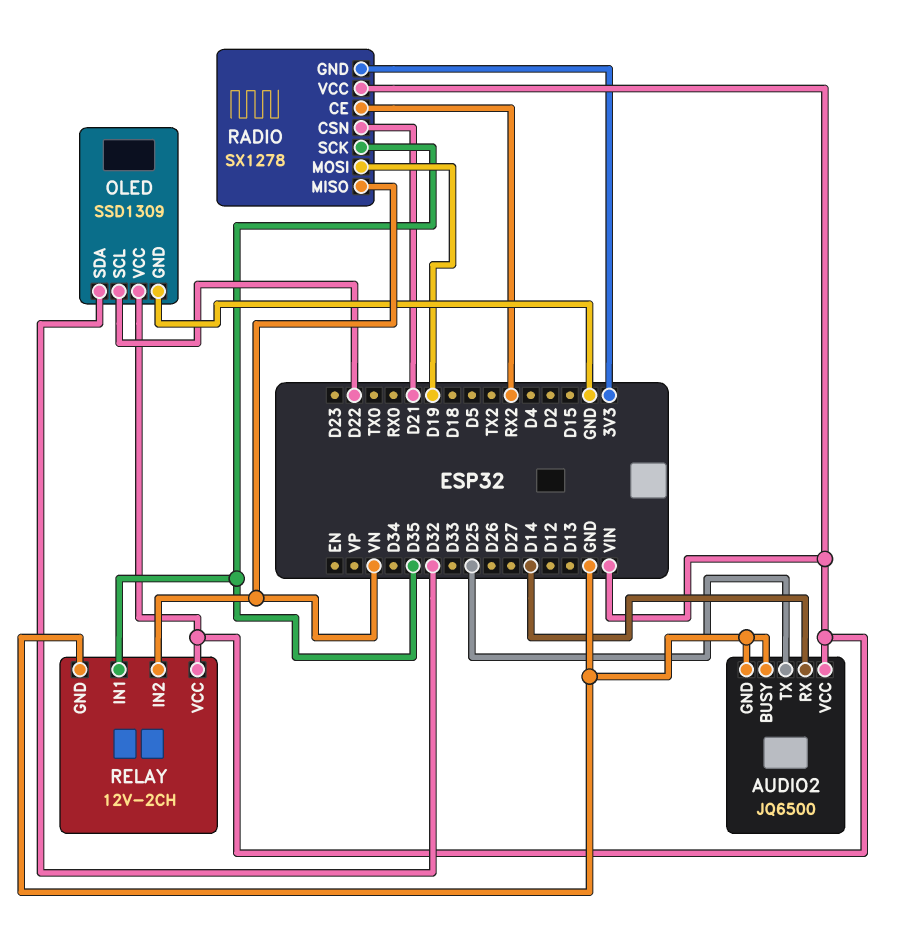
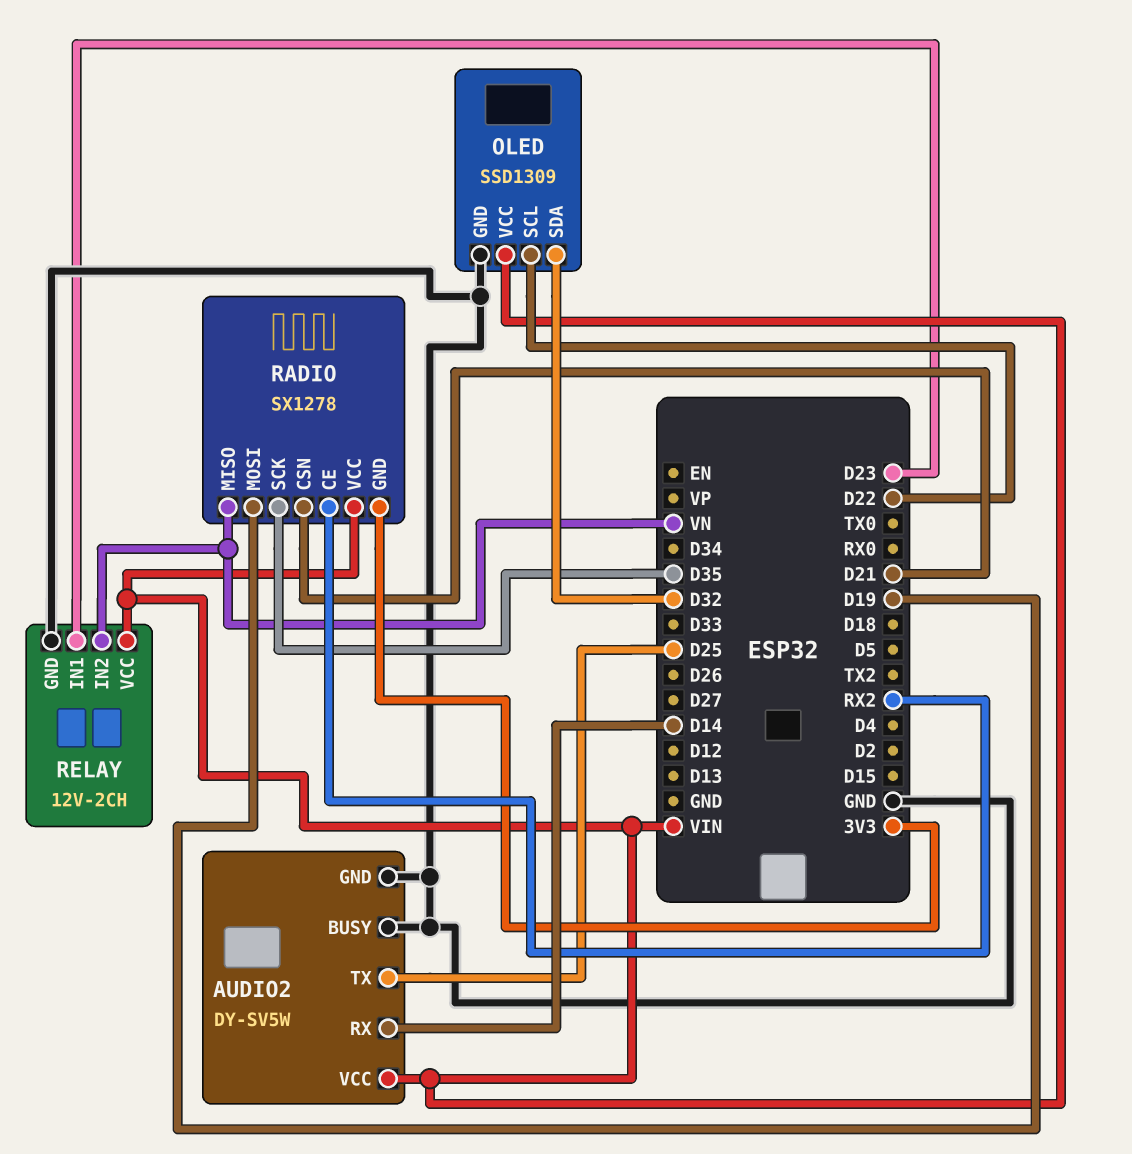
AUDIO2: JQ6500 -> DY-SV5W
RELAY pin IN1: D35 -> D23

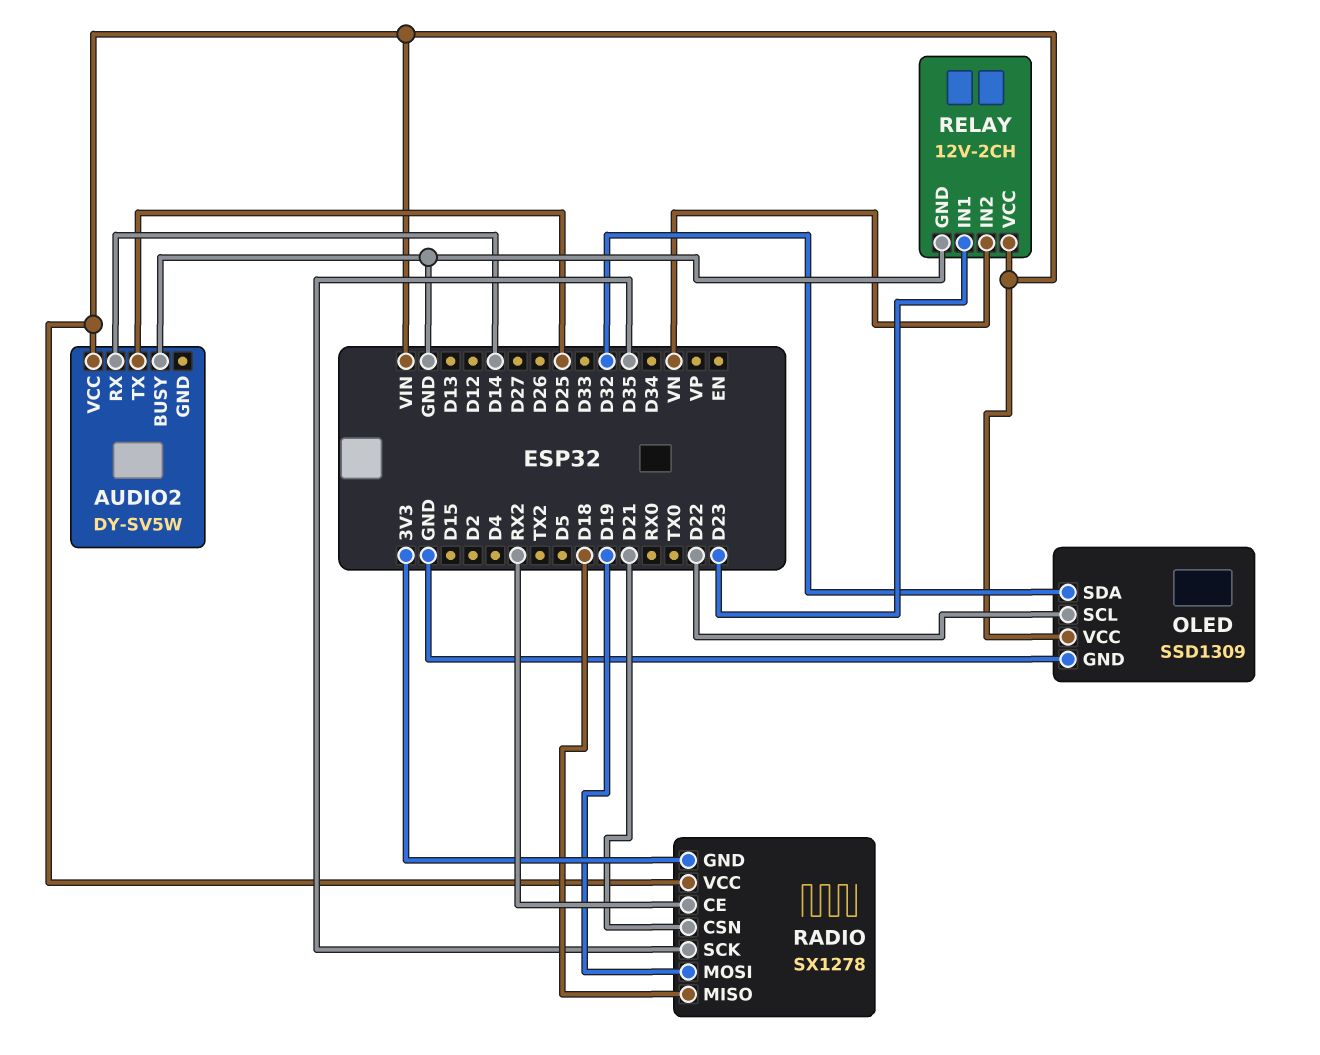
AUDIO2 pin GND: GND -> none
RADIO pin MISO: VN -> D18

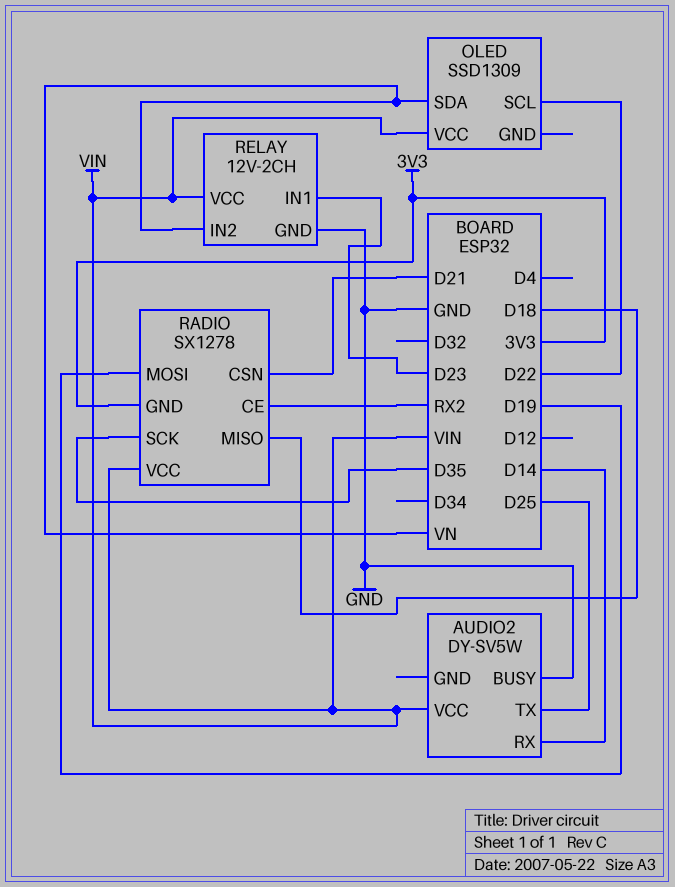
OLED pin GND: GND -> none
OLED pin SDA: D32 -> VN

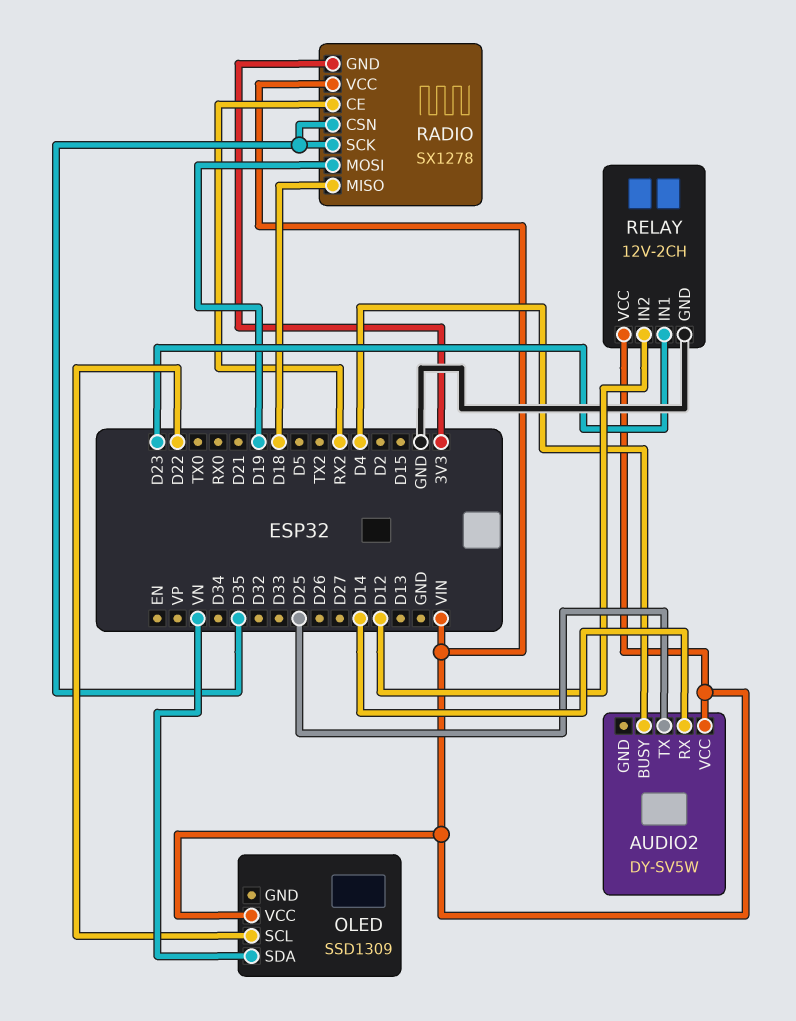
AUDIO2 pin BUSY: GND -> D4
RADIO pin CSN: D21 -> D35
RELAY pin IN2: VN -> D12

